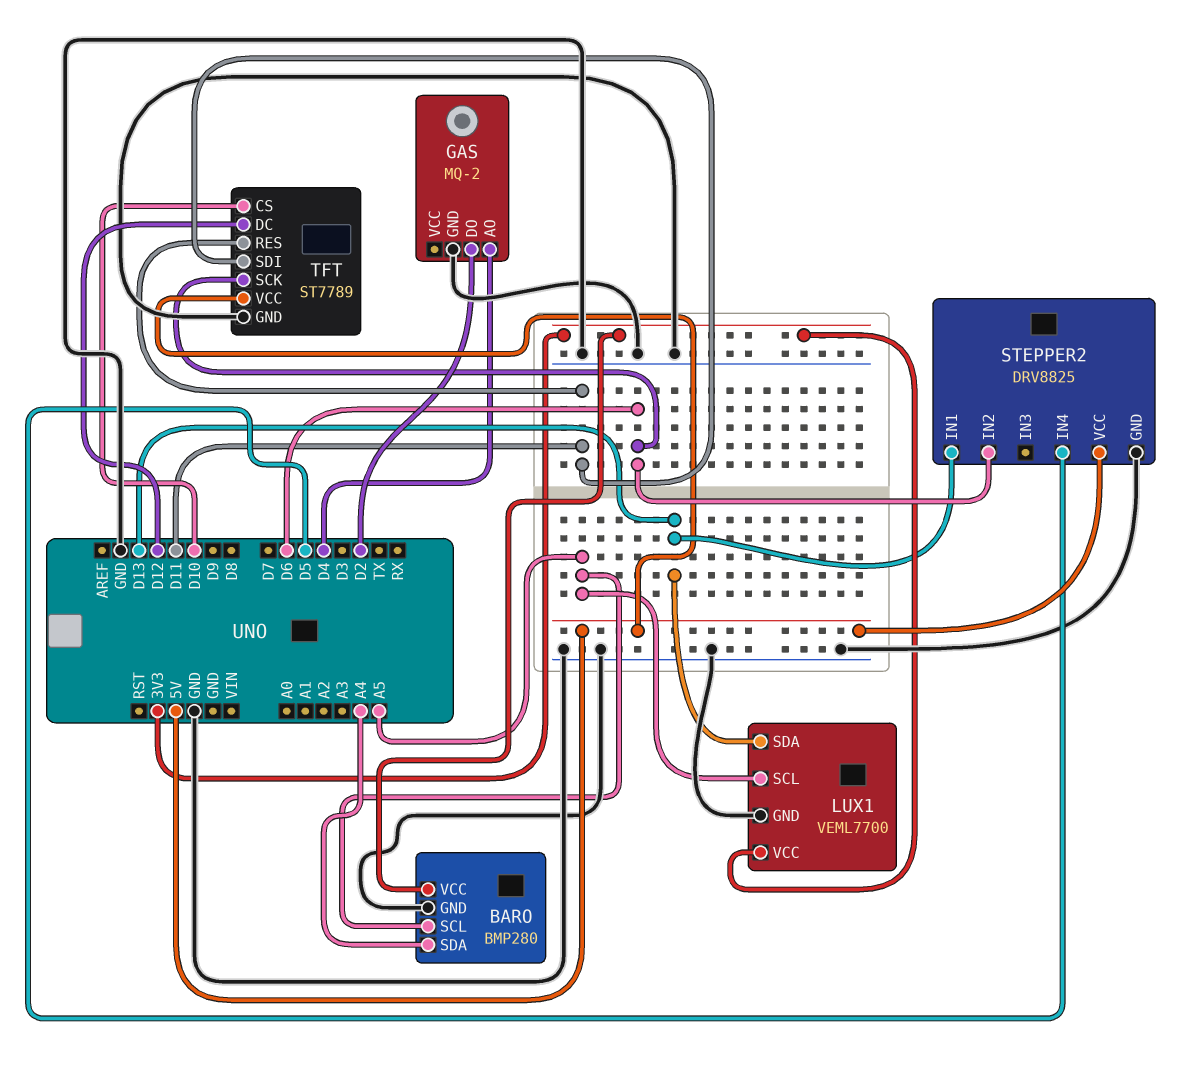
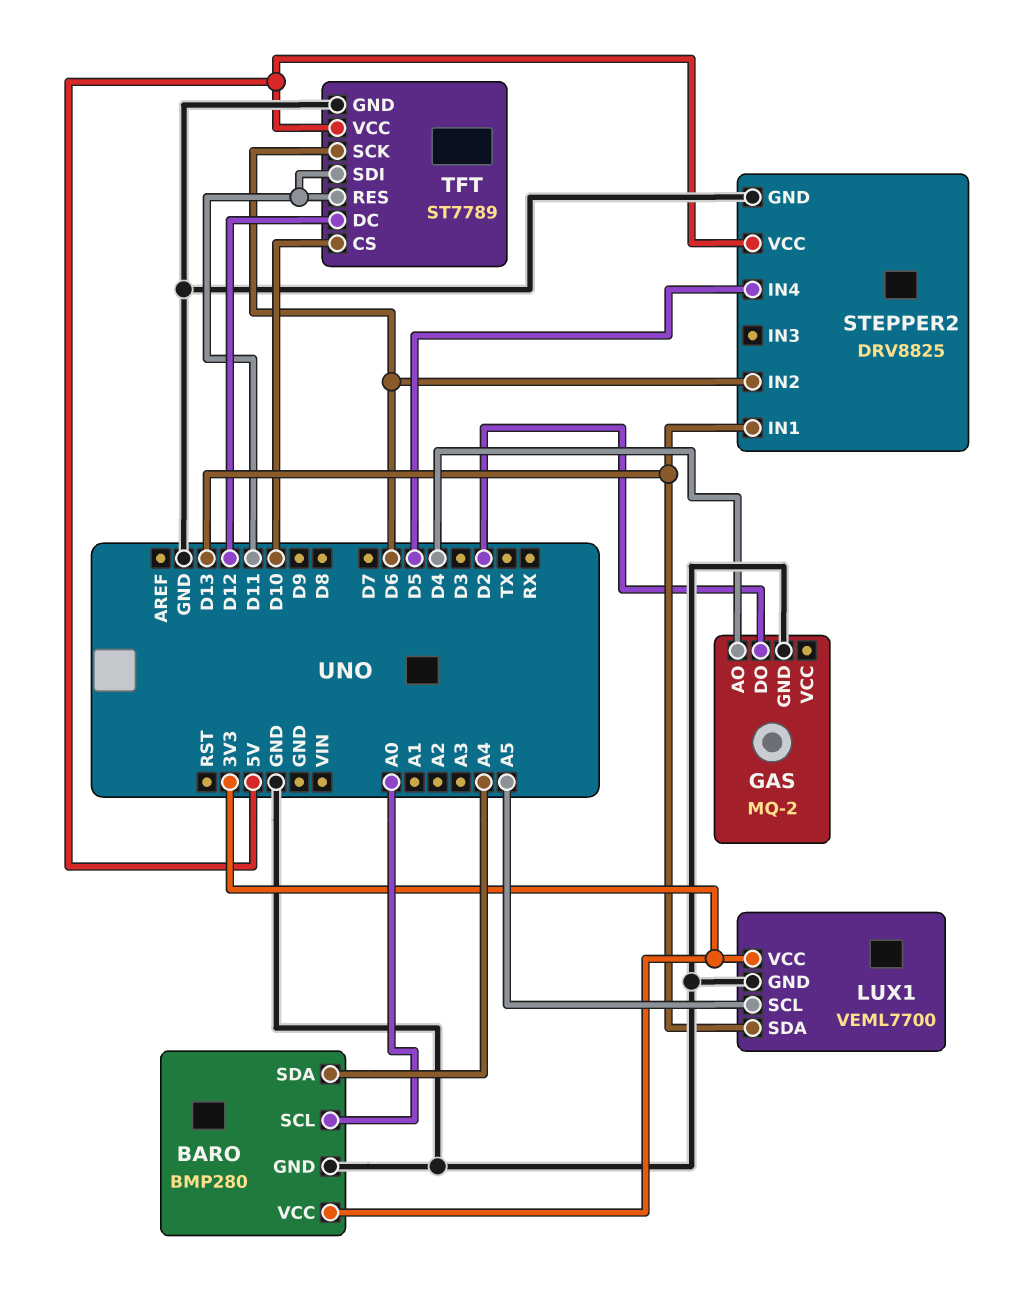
BARO pin SCL: A5 -> A0

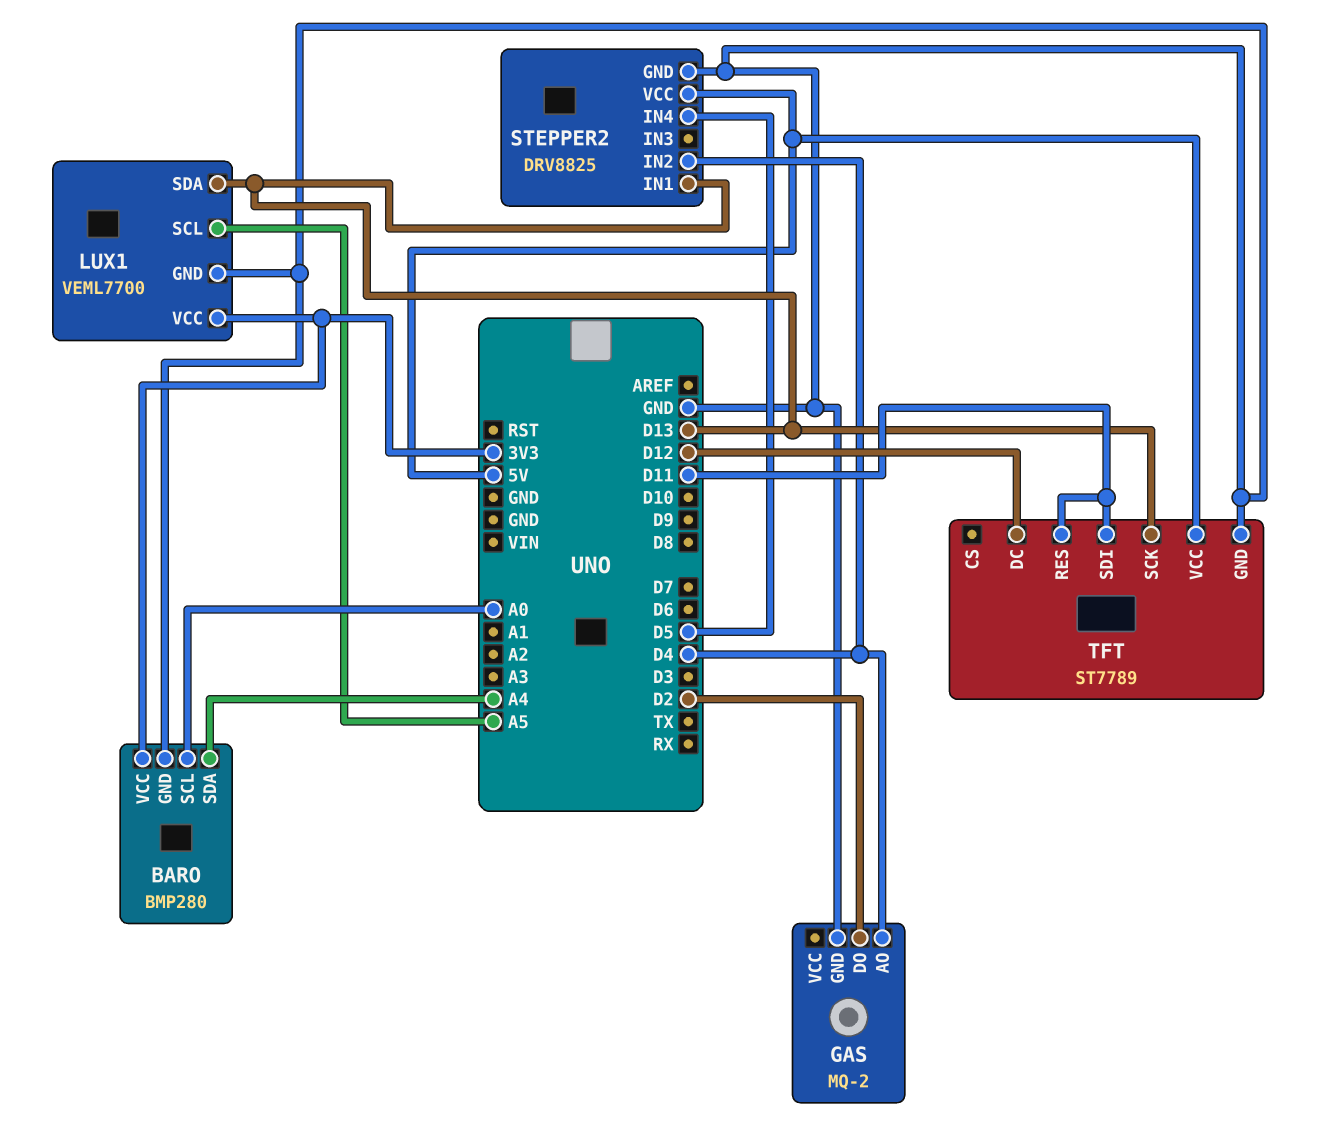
STEPPER2 pin IN2: D6 -> D4
TFT pin CS: D10 -> none
TFT pin SCK: D6 -> D13

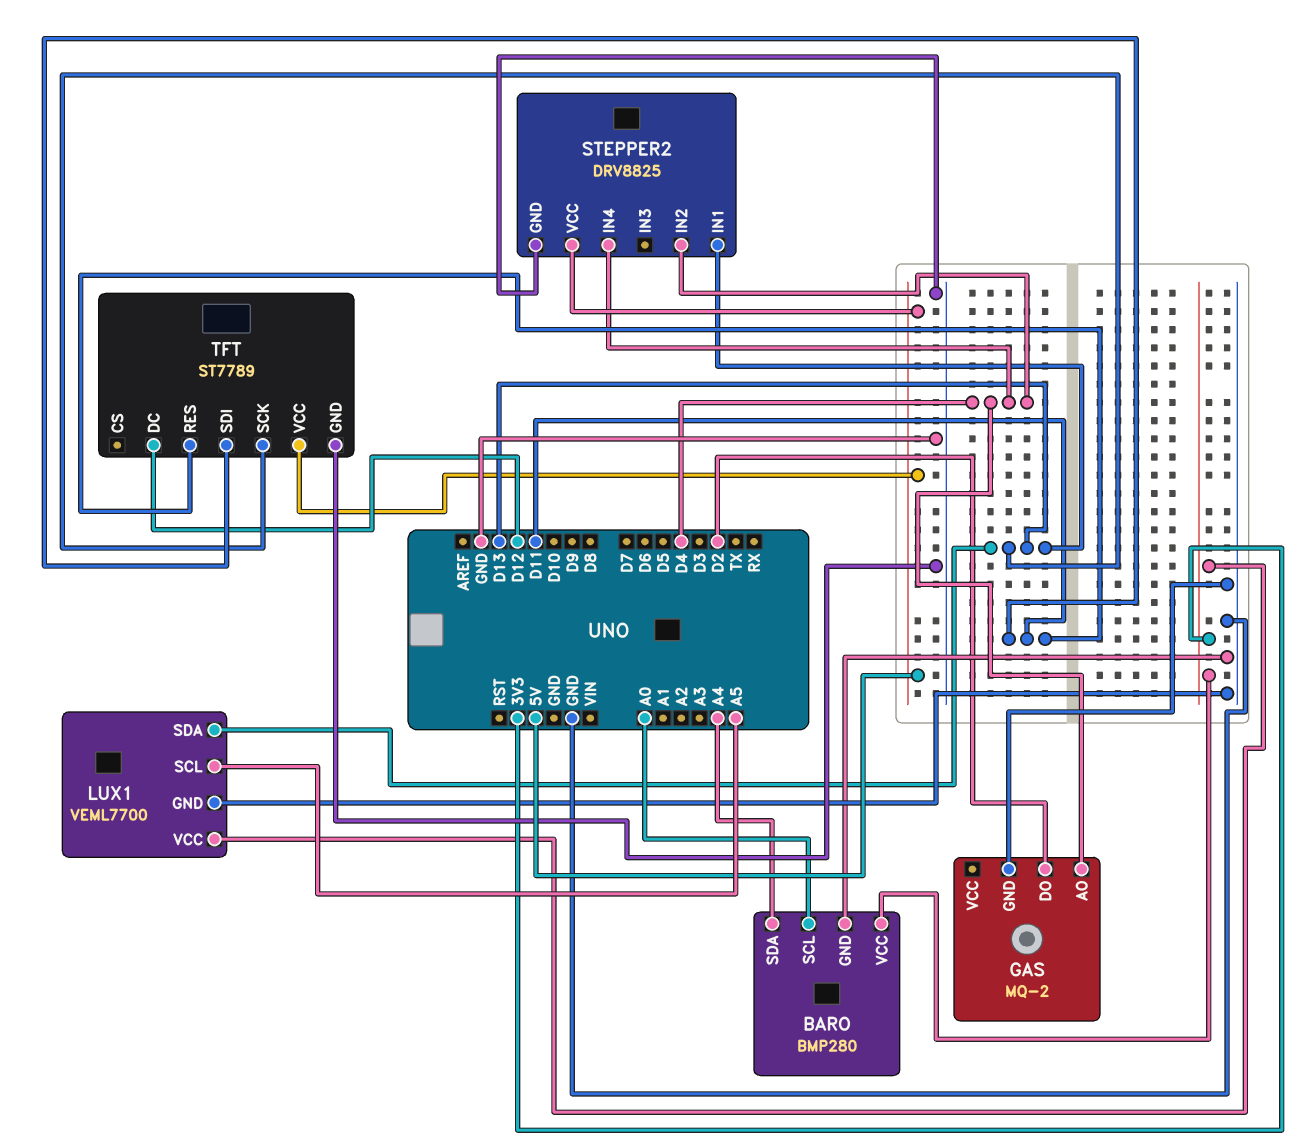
STEPPER2 pin IN4: D5 -> D4

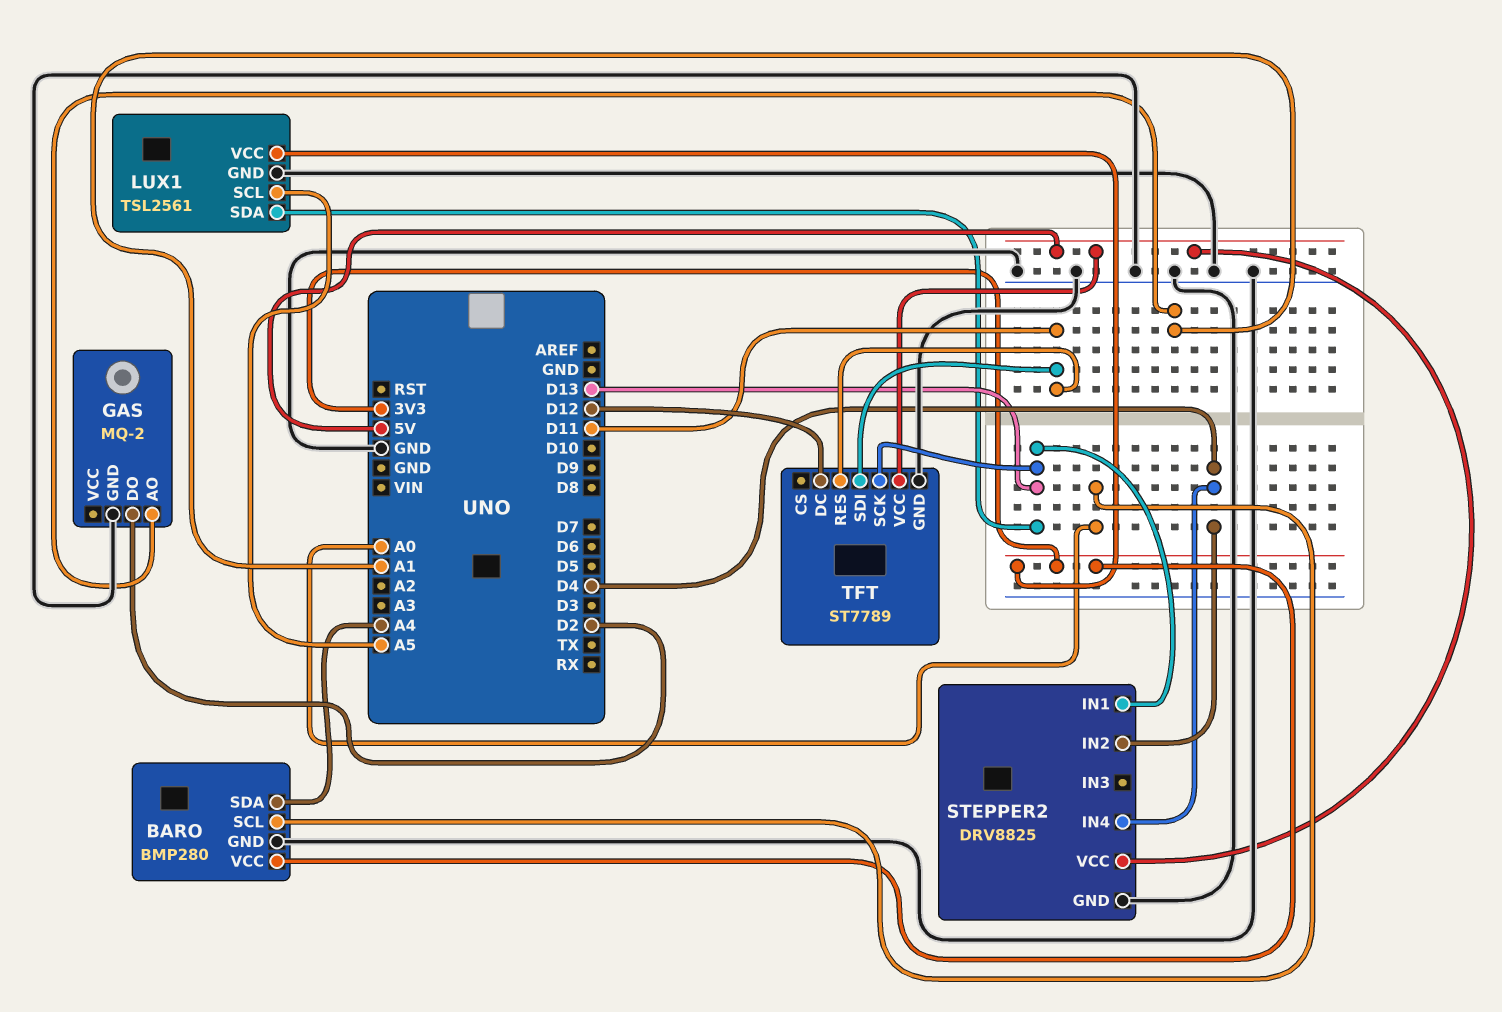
GAS pin AO: D4 -> A1
LUX1: VEML7700 -> TSL2561

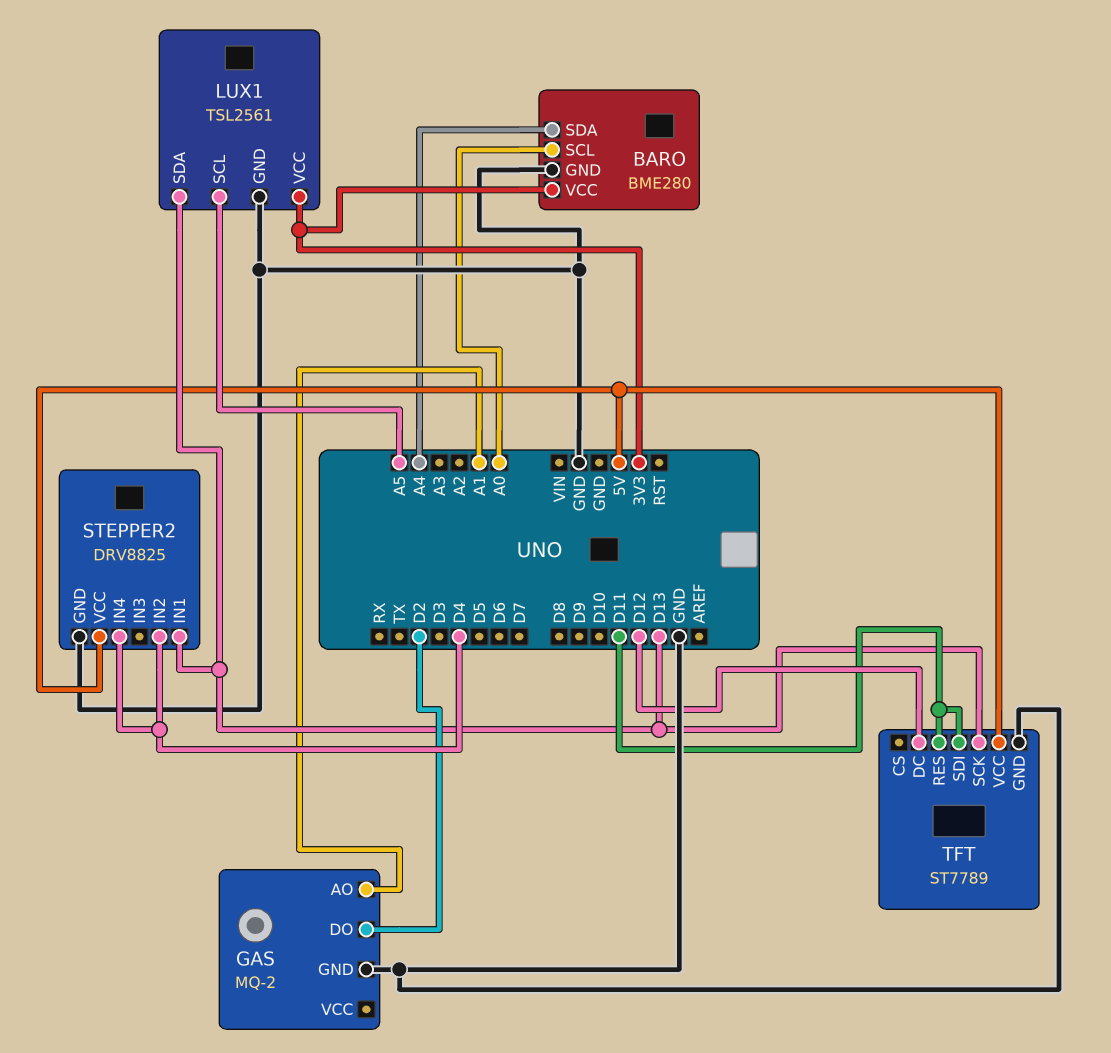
BARO: BMP280 -> BME280

